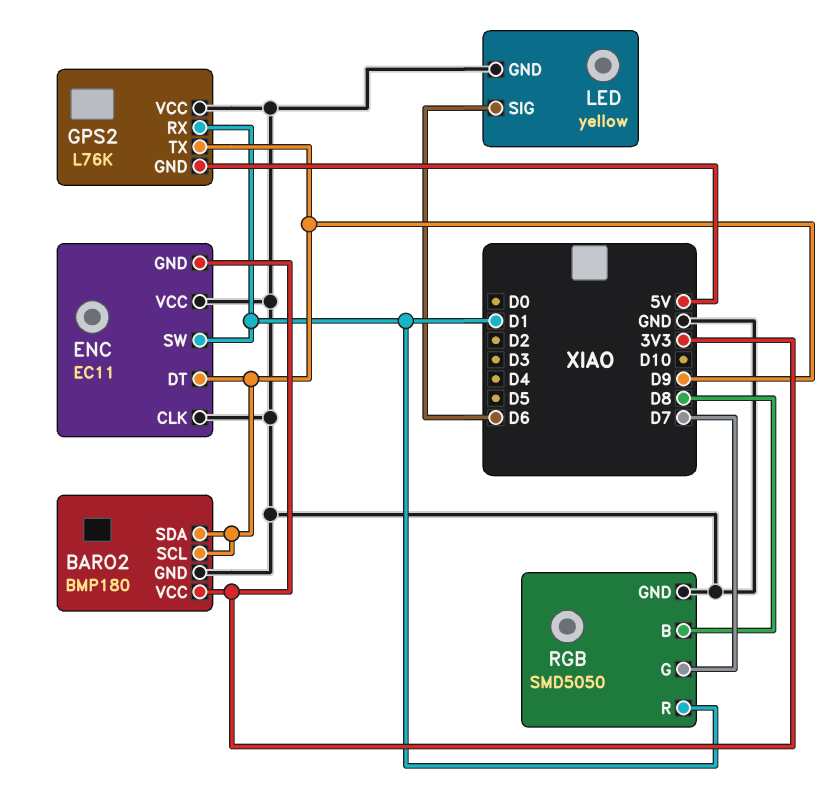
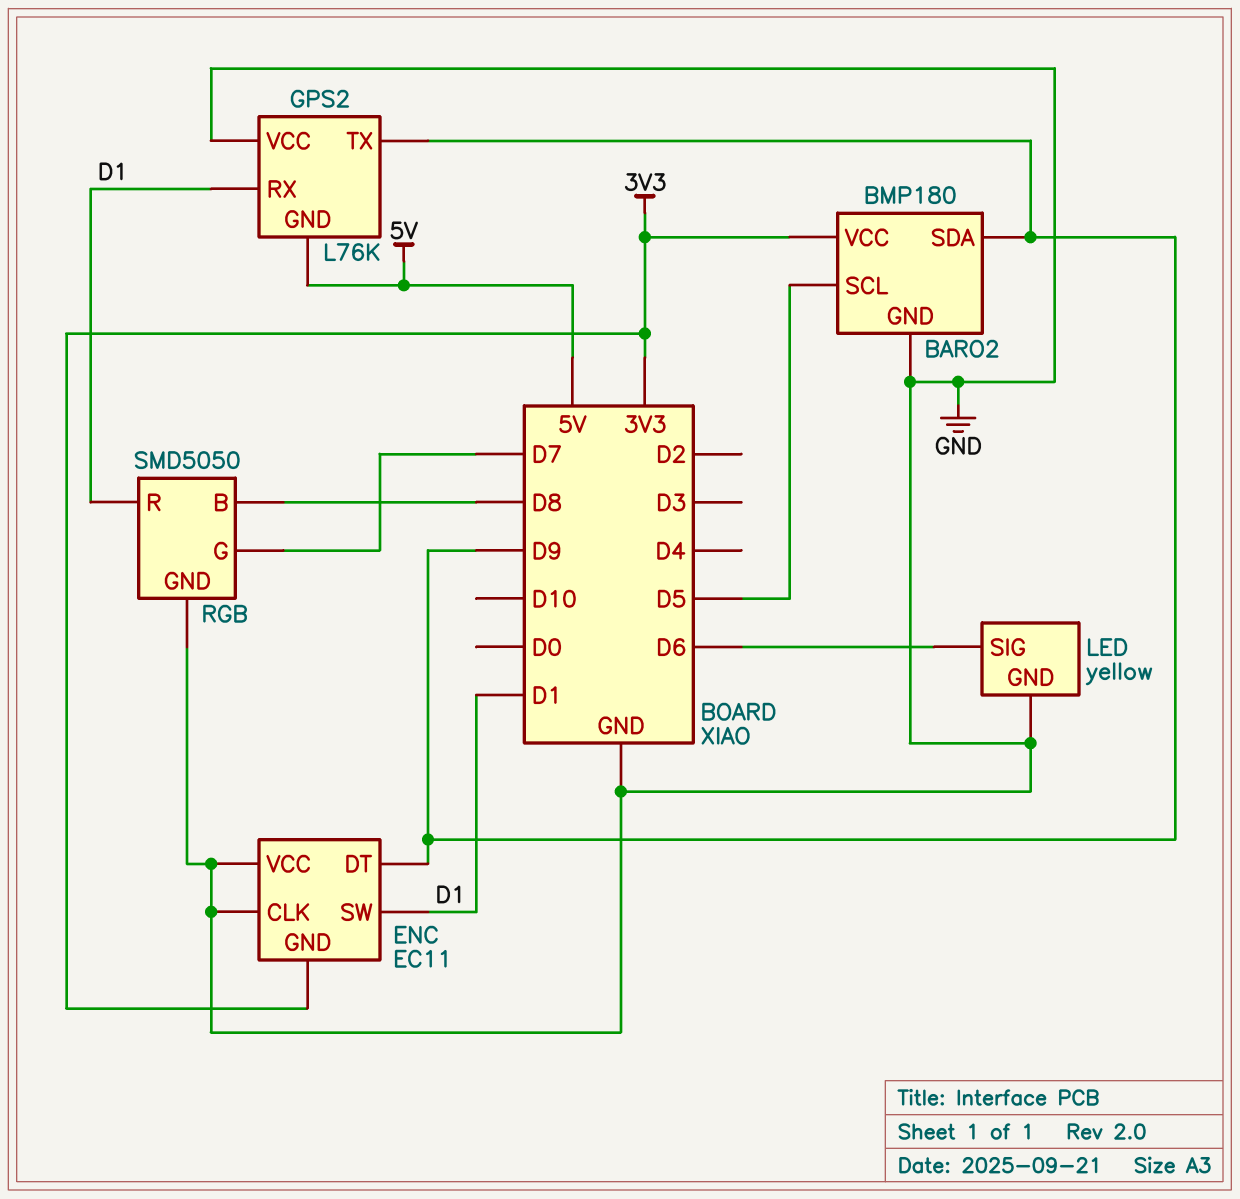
BARO2 pin SCL: D9 -> D5

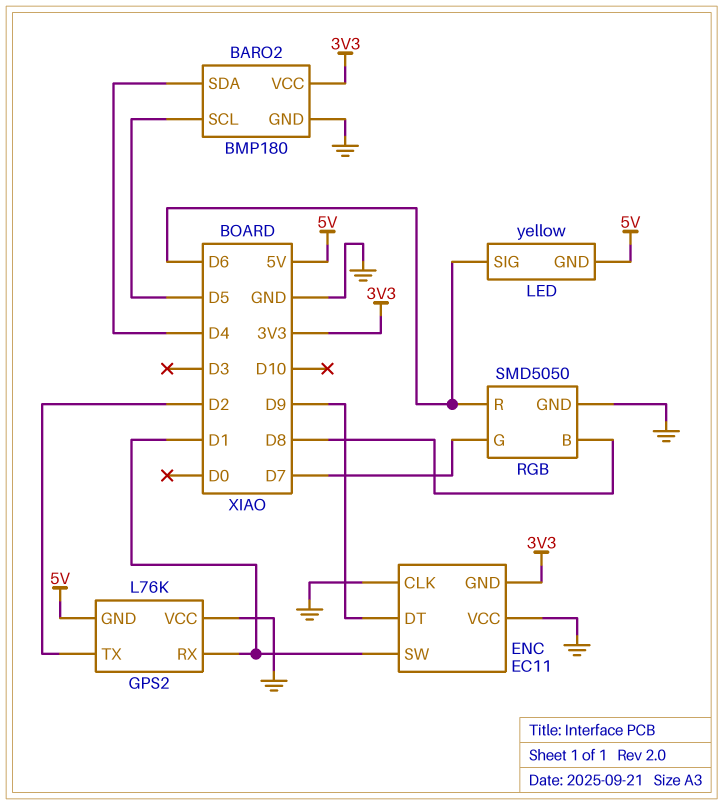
BARO2 pin SDA: D9 -> D4
GPS2 pin TX: D9 -> D2
LED pin GND: GND -> 5V
RGB pin R: D1 -> D6

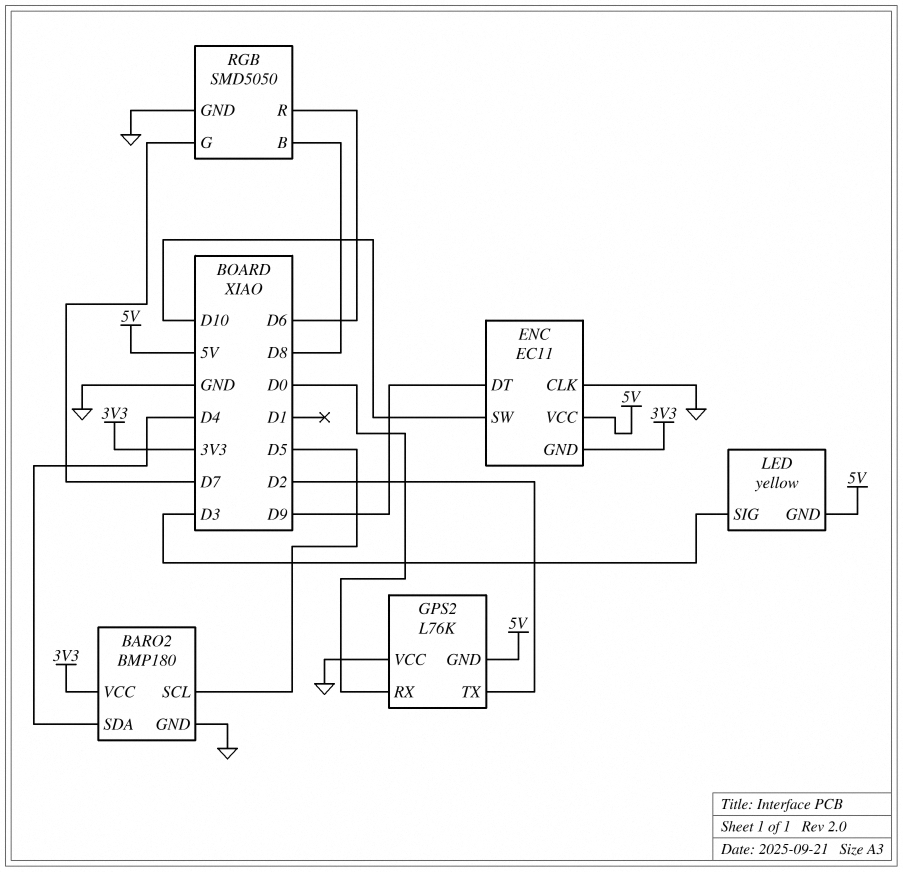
ENC pin SW: D1 -> D10
ENC pin VCC: GND -> 5V
GPS2 pin RX: D1 -> D0
LED pin SIG: D6 -> D3

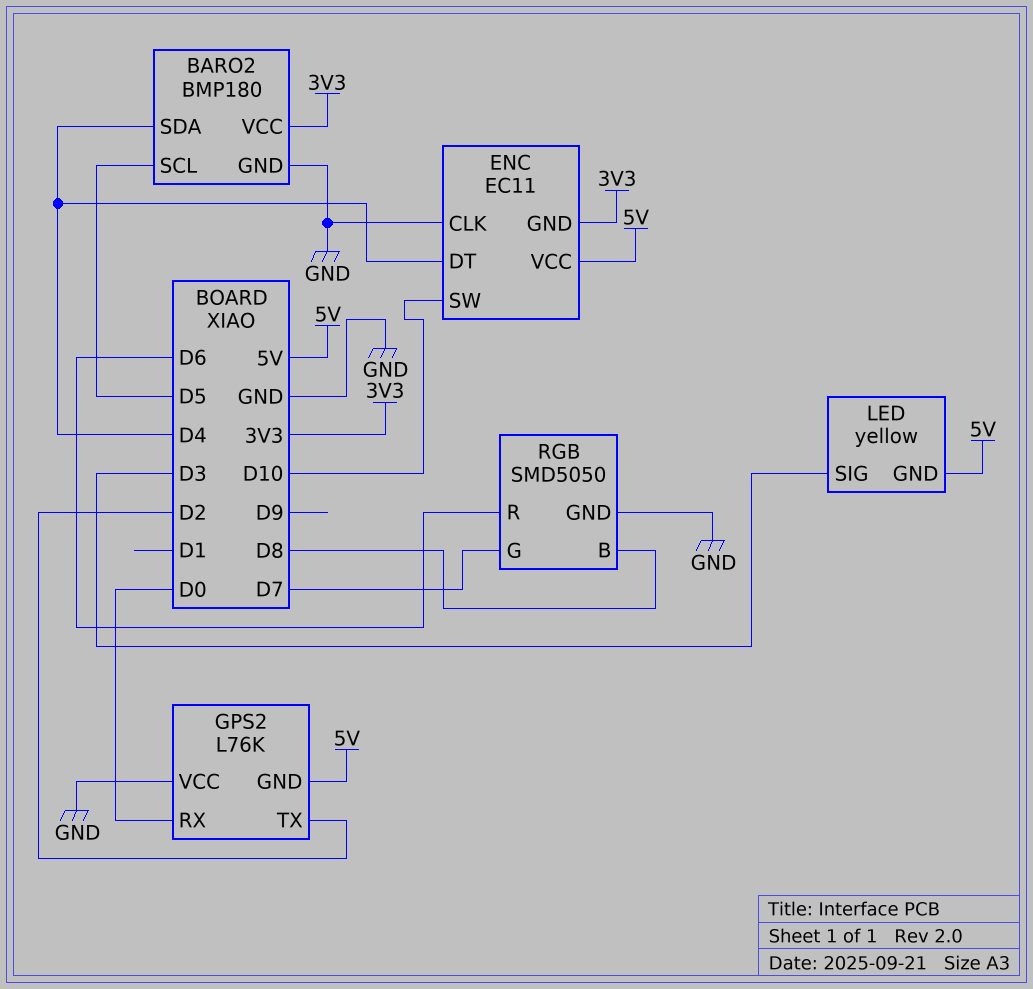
ENC pin DT: D9 -> D4

